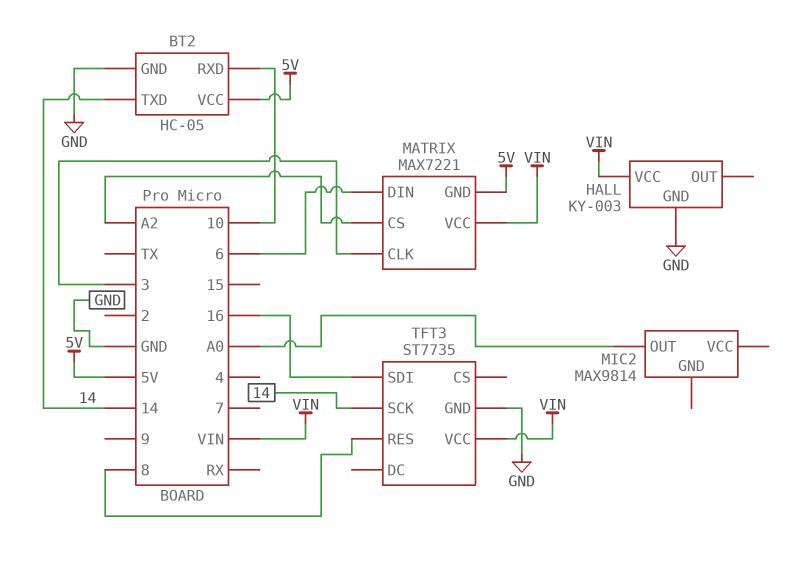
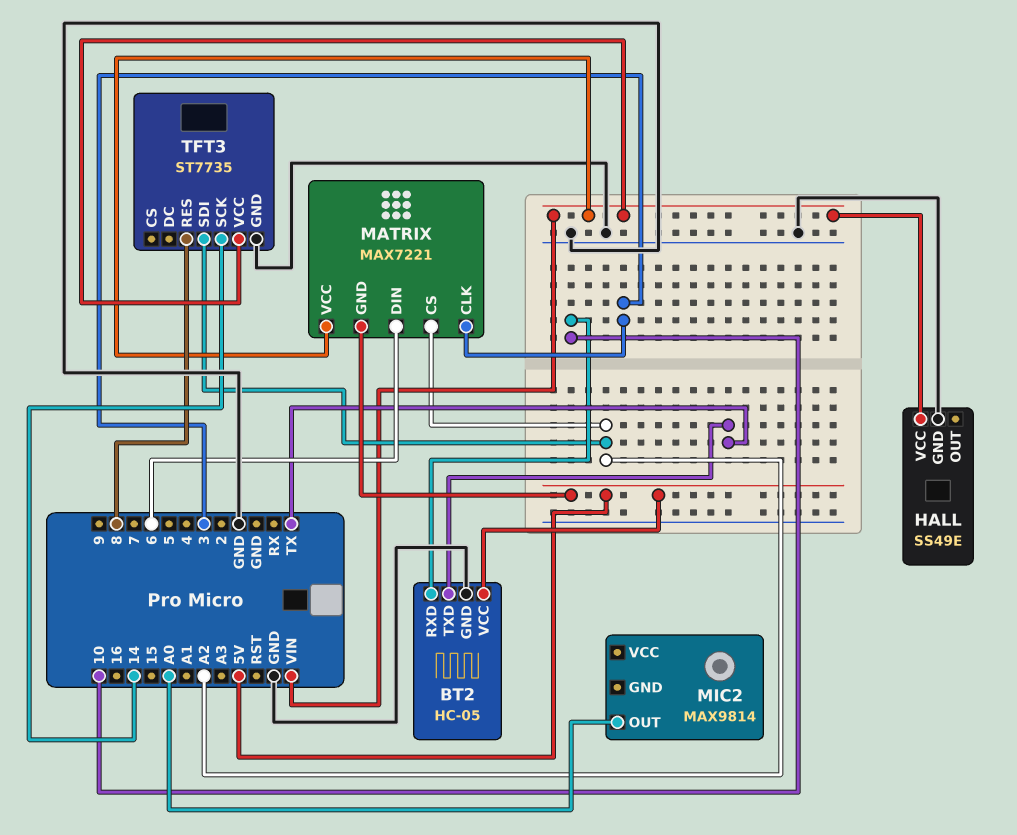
BT2 pin TXD: 14 -> TX
HALL: KY-003 -> SS49E
TFT3 pin SDI: 16 -> A2

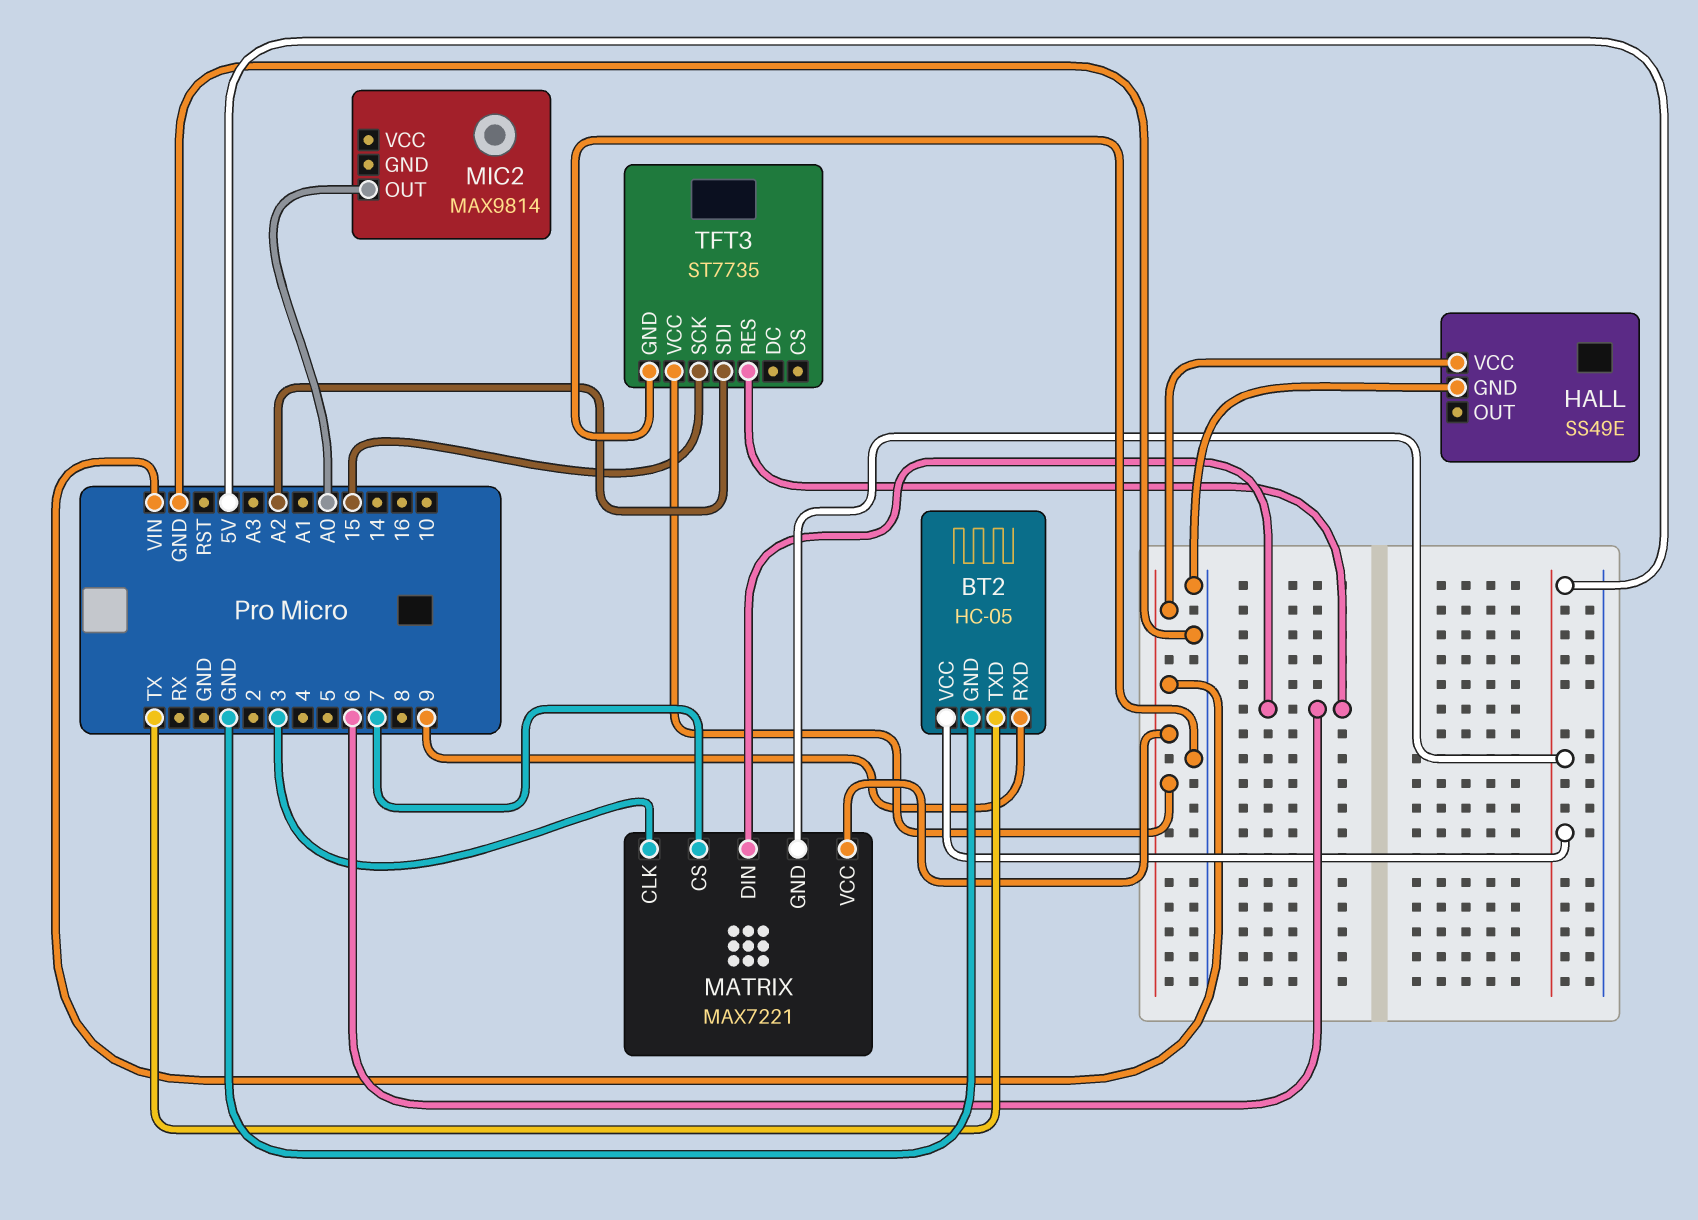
BT2 pin RXD: 10 -> 9
MATRIX pin CS: A2 -> 7
TFT3 pin RES: 8 -> 6
TFT3 pin SCK: 14 -> 15

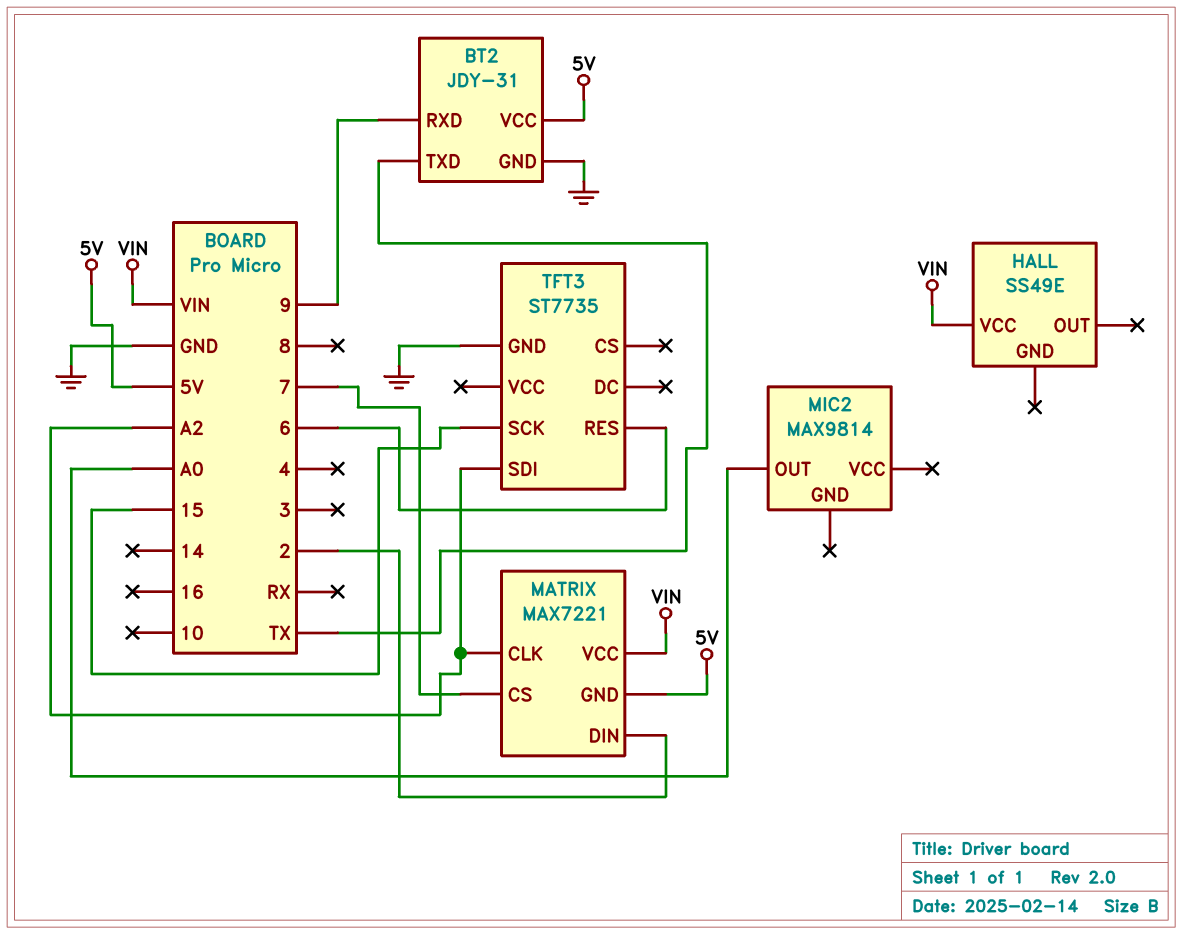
BT2: HC-05 -> JDY-31
HALL pin GND: GND -> none
MATRIX pin CLK: 3 -> A2
MATRIX pin DIN: 6 -> 2
TFT3 pin VCC: VIN -> none

